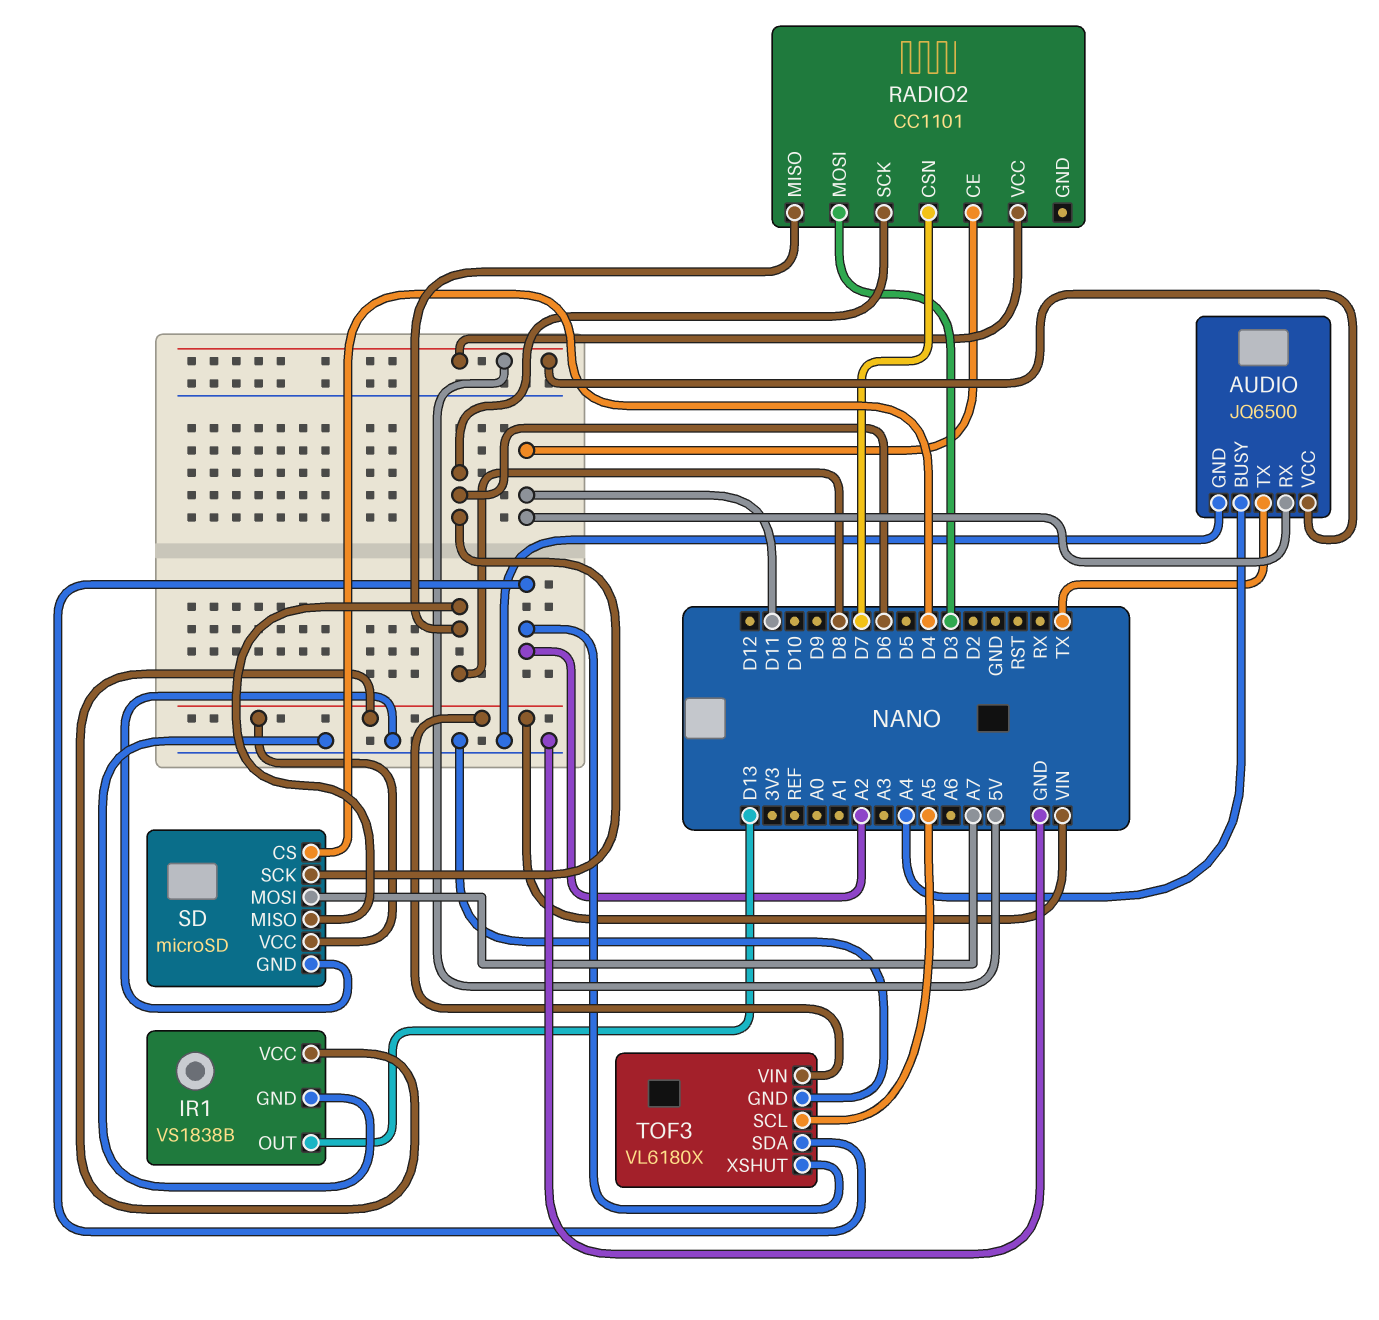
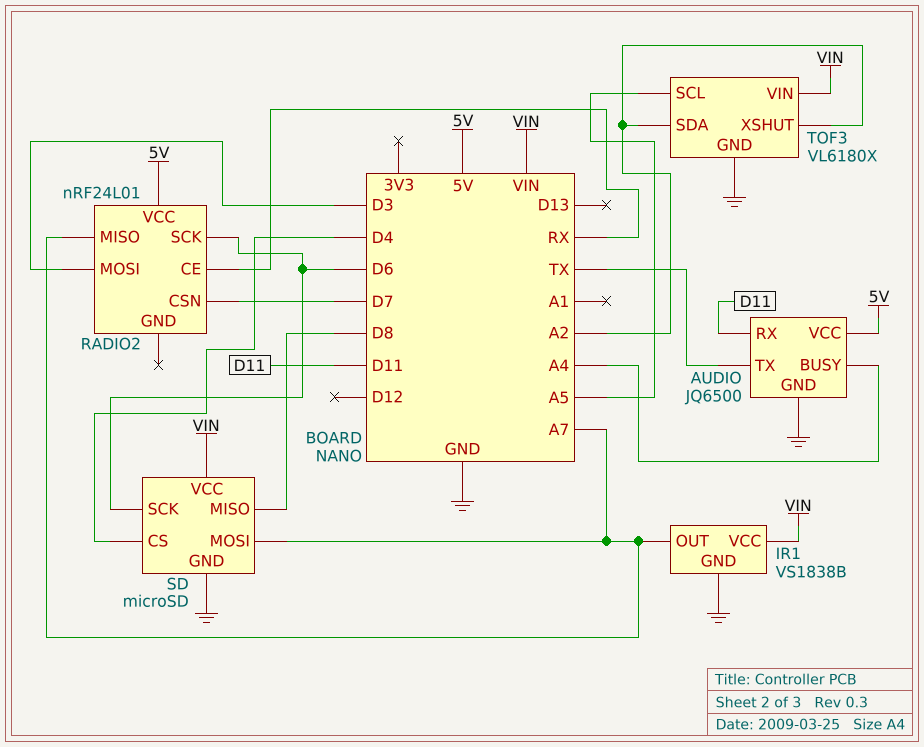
IR1 pin OUT: D13 -> A7
RADIO2: CC1101 -> nRF24L01
RADIO2 pin CE: D11 -> RX
RADIO2 pin MISO: D8 -> A7

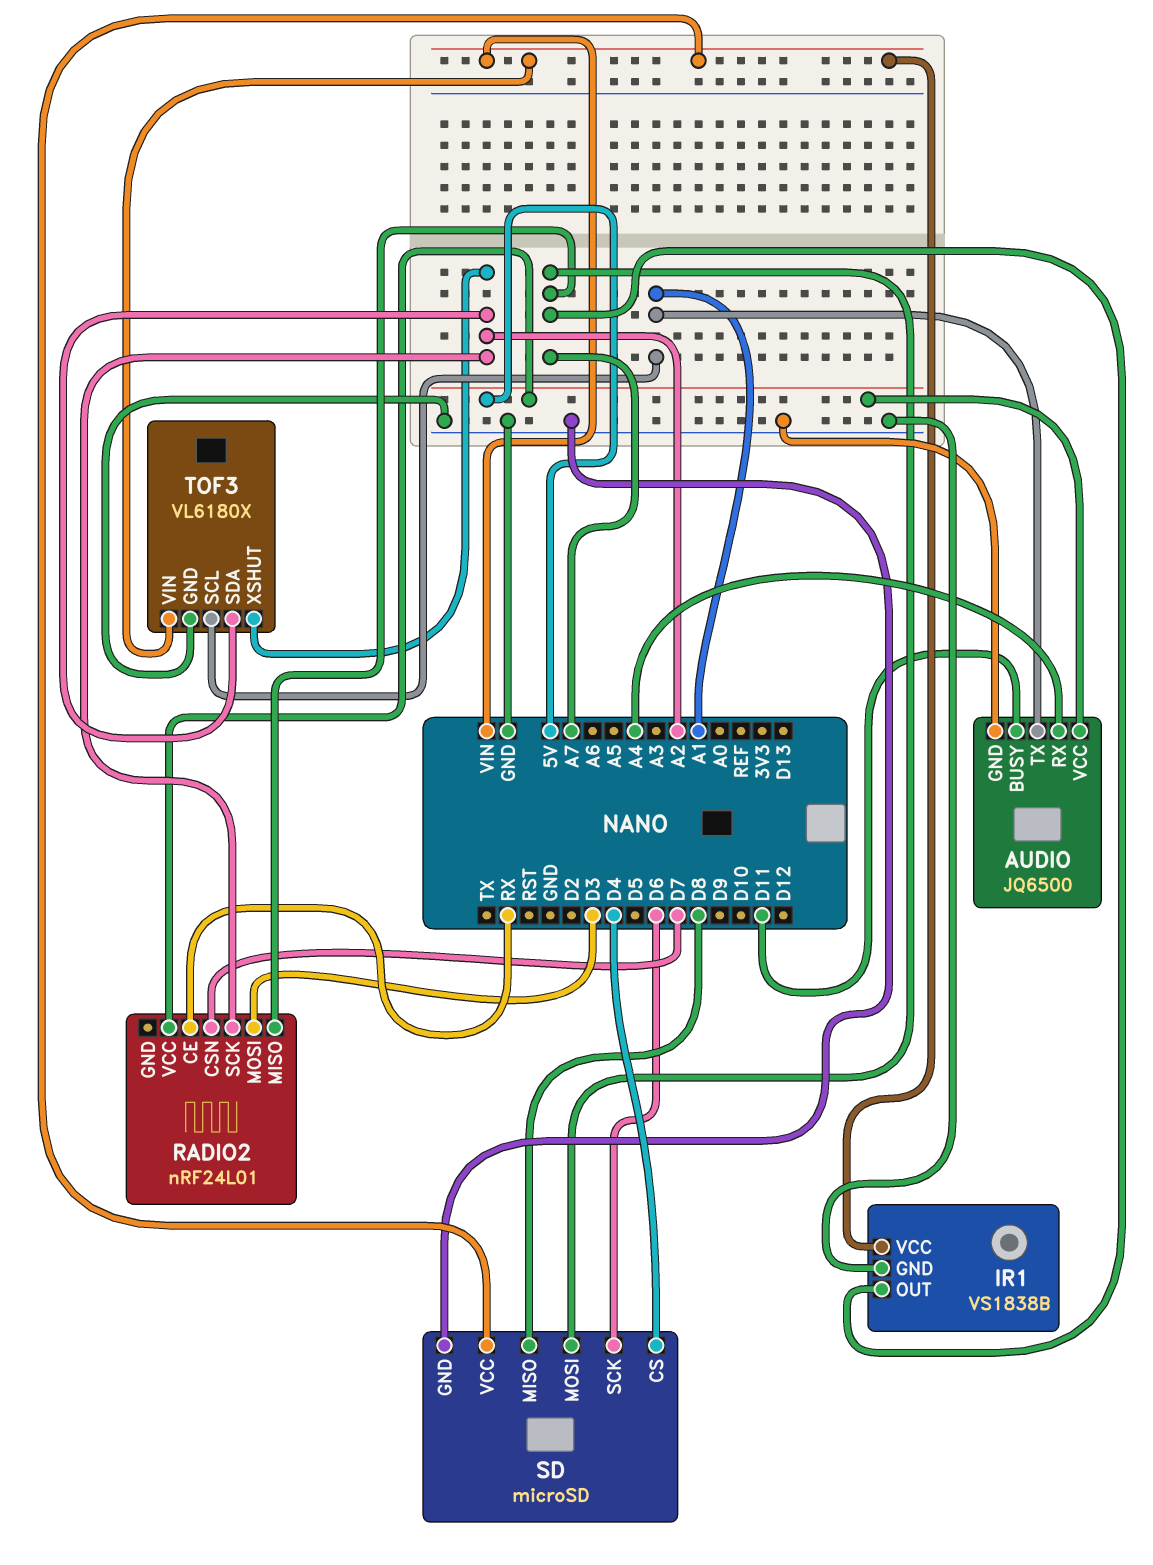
AUDIO pin BUSY: A4 -> D11
AUDIO pin RX: D11 -> A4
AUDIO pin TX: TX -> A1
RADIO2 pin SCK: D6 -> A2
TOF3 pin SCL: A5 -> A1

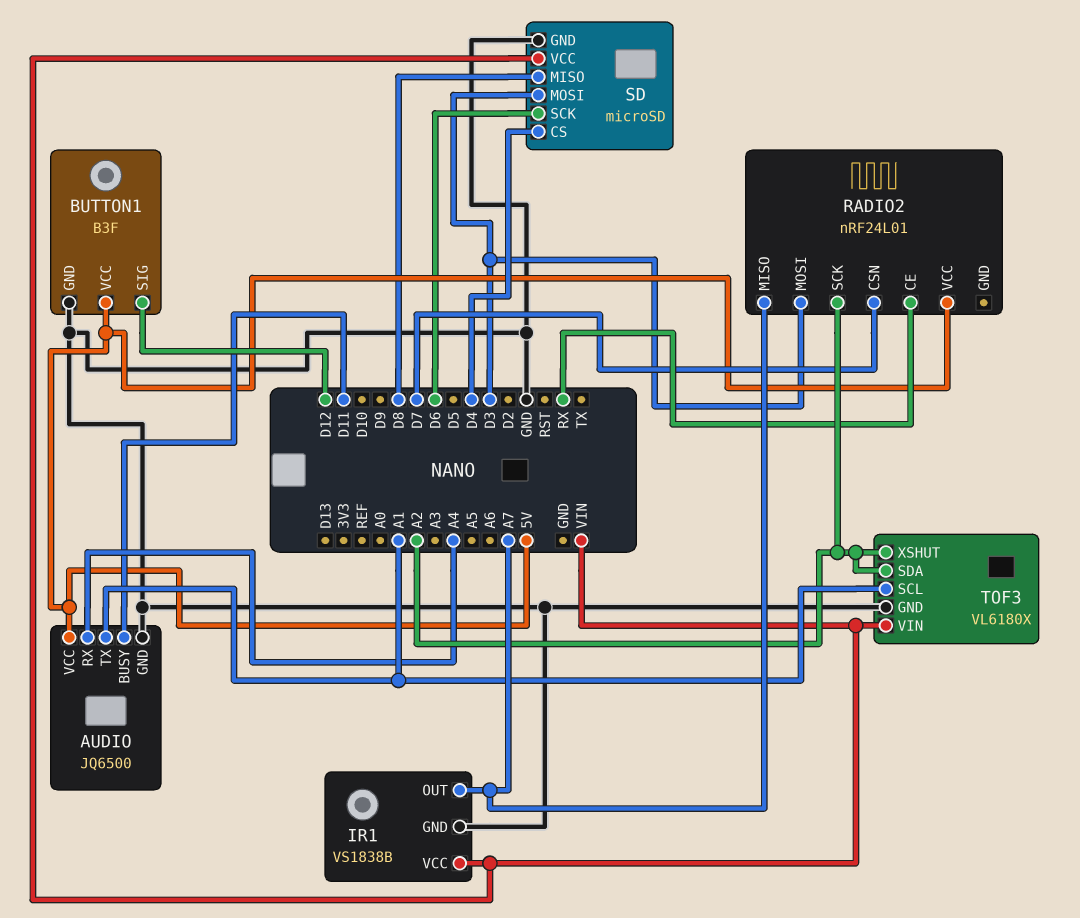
BUTTON1: none -> B3F
BUTTON1 pin GND: none -> GND
BUTTON1 pin SIG: none -> D12
BUTTON1 pin VCC: none -> 5V
SD pin MOSI: A7 -> D3

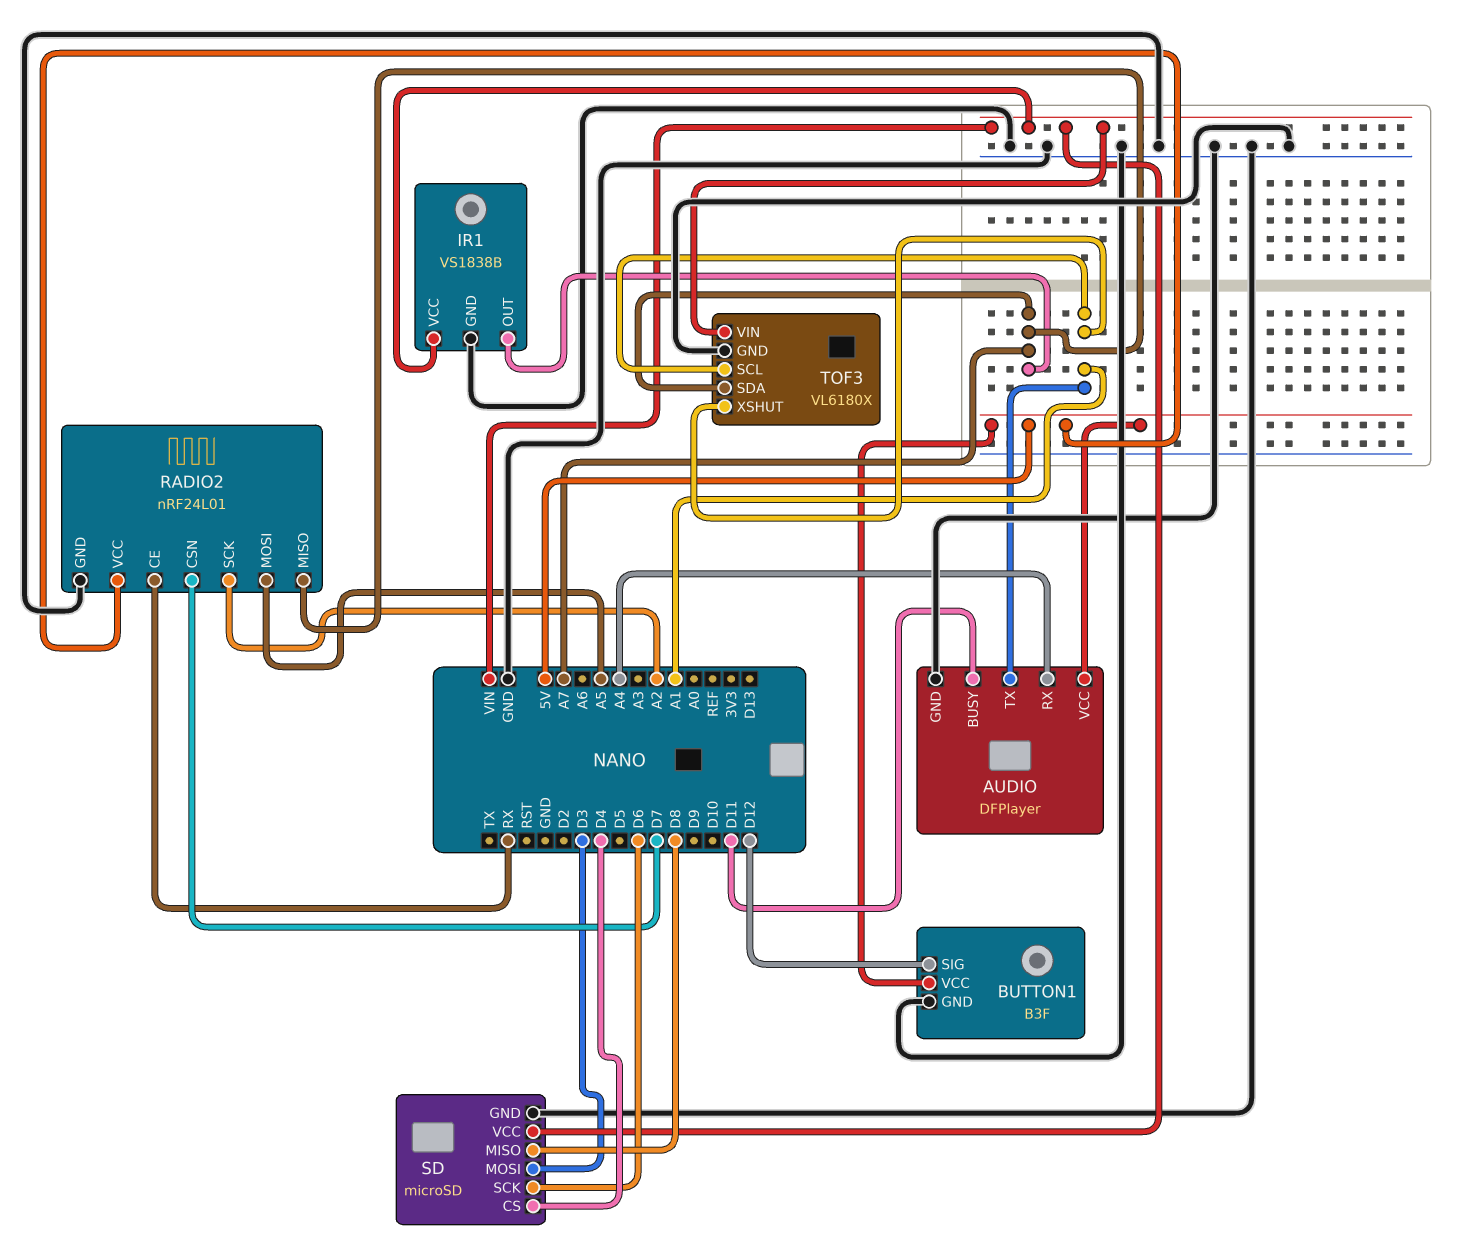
AUDIO: JQ6500 -> DFPlayer
RADIO2 pin GND: none -> GND
RADIO2 pin MOSI: D3 -> A5
TOF3 pin SDA: A2 -> A7
TOF3 pin XSHUT: A2 -> A1

